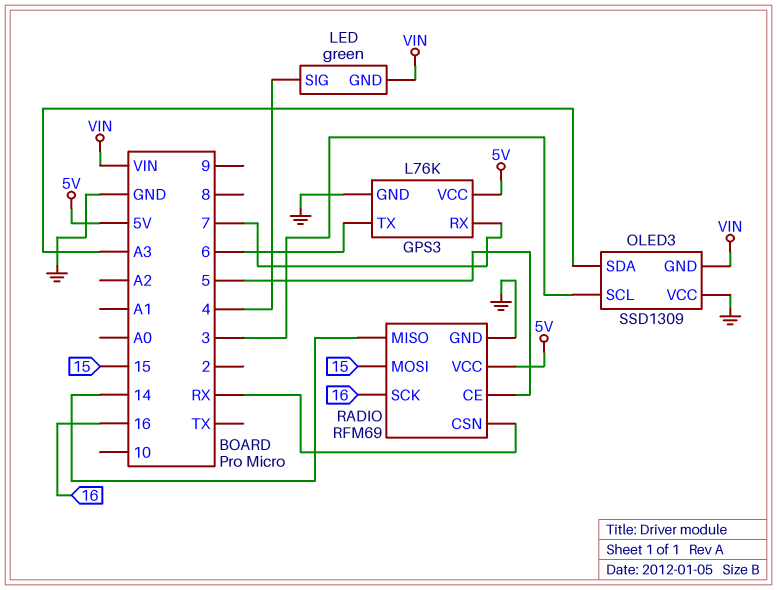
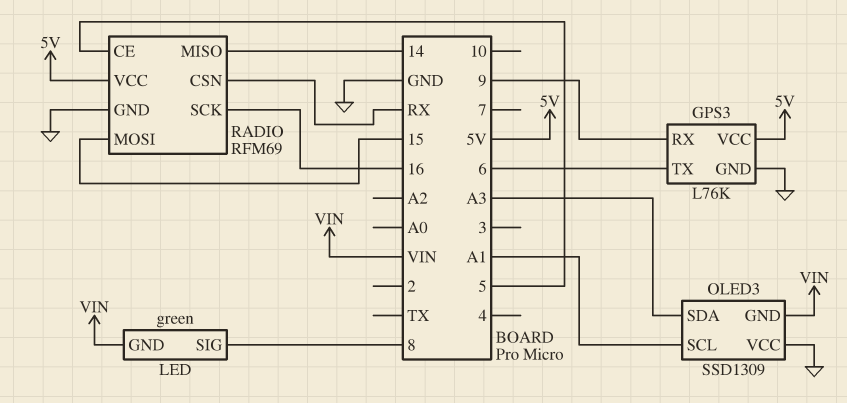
GPS3 pin RX: 7 -> 9
LED pin SIG: 4 -> 8
OLED3 pin SCL: 3 -> A1

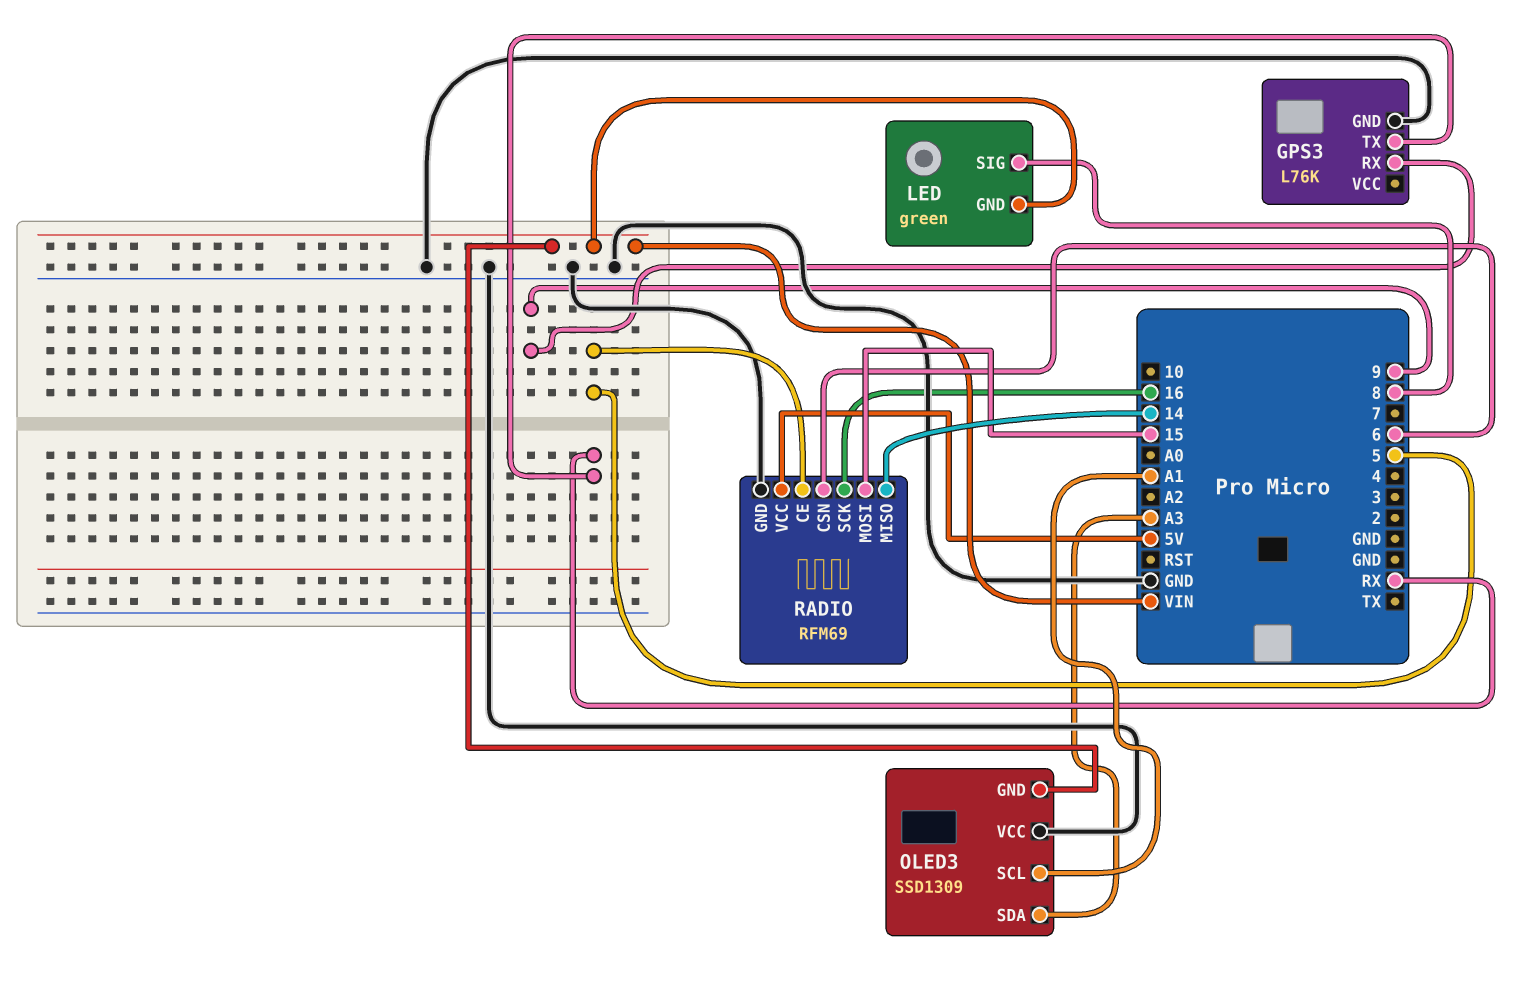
GPS3 pin TX: 6 -> RX
GPS3 pin VCC: 5V -> none
RADIO pin CSN: RX -> 6

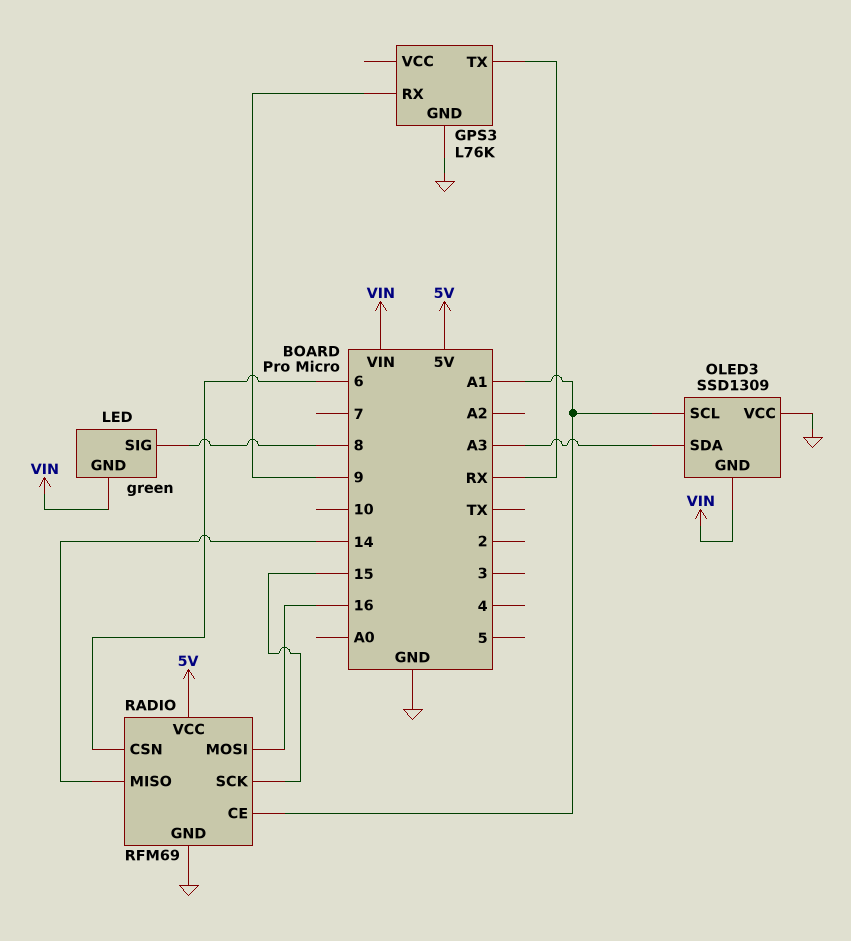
RADIO pin CE: 5 -> A1
RADIO pin MOSI: 15 -> 16
RADIO pin SCK: 16 -> 15

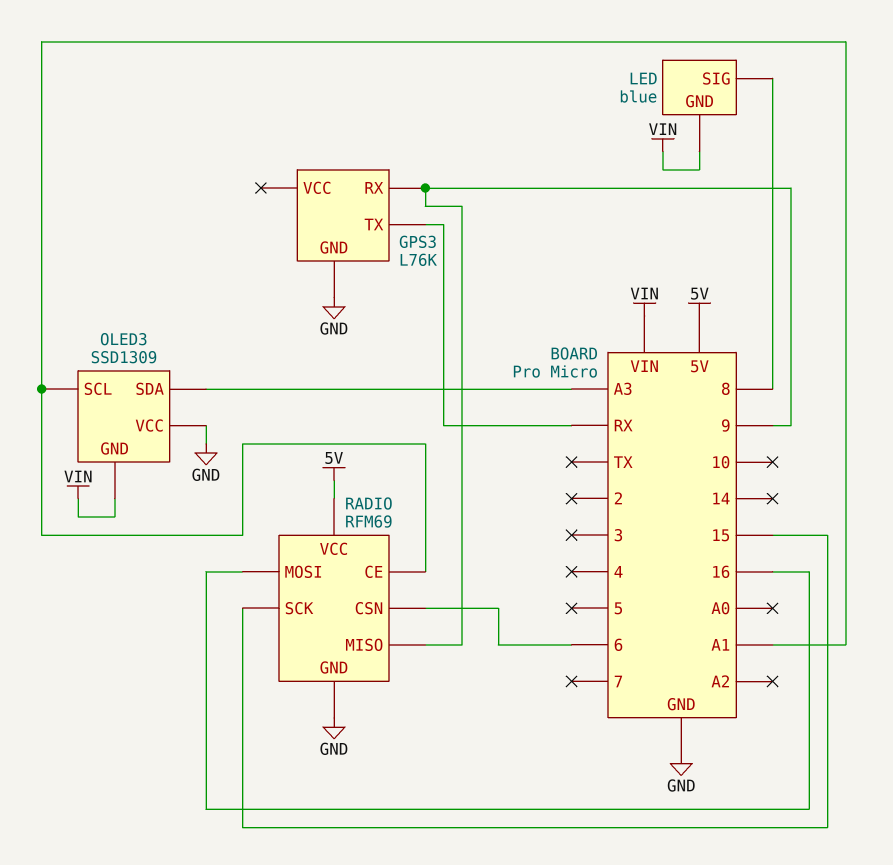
LED: green -> blue
RADIO pin MISO: 14 -> 9

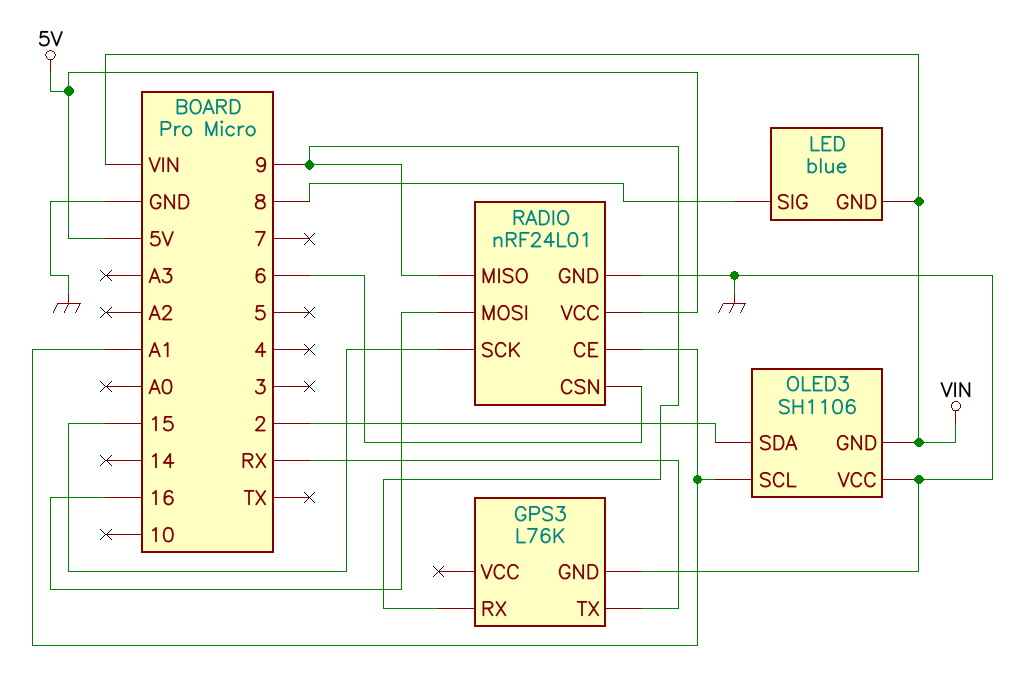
OLED3: SSD1309 -> SH1106
OLED3 pin SDA: A3 -> 2
RADIO: RFM69 -> nRF24L01

